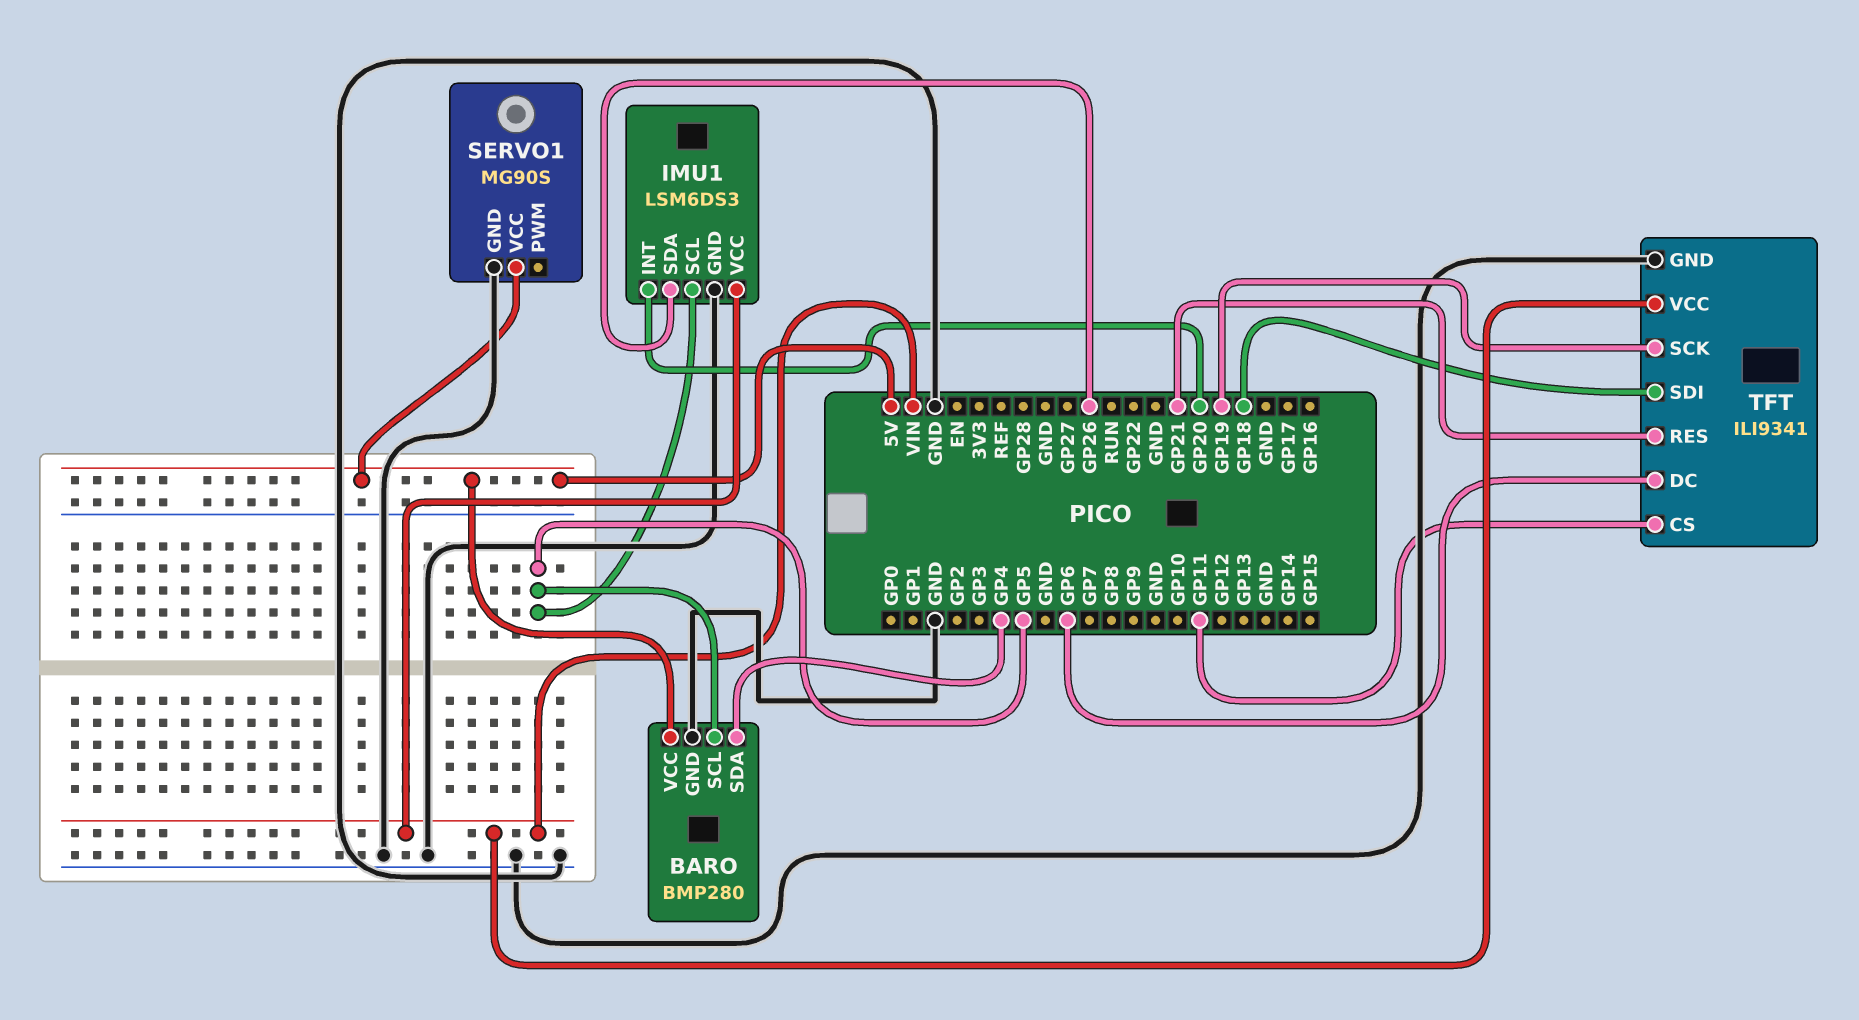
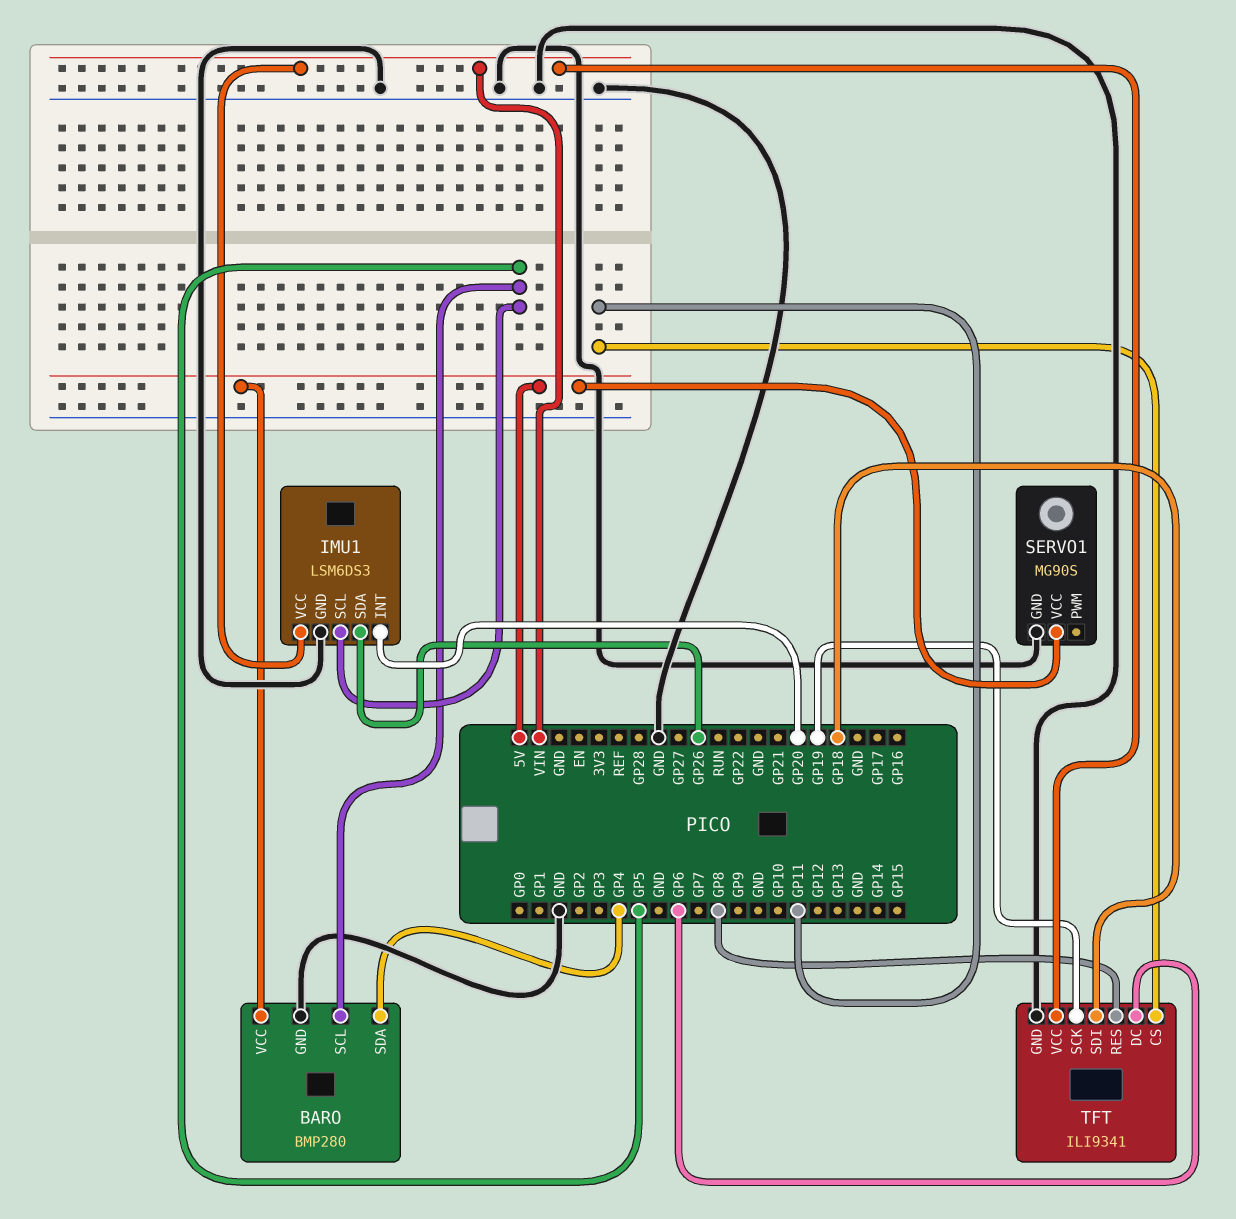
TFT pin RES: GP21 -> GP8

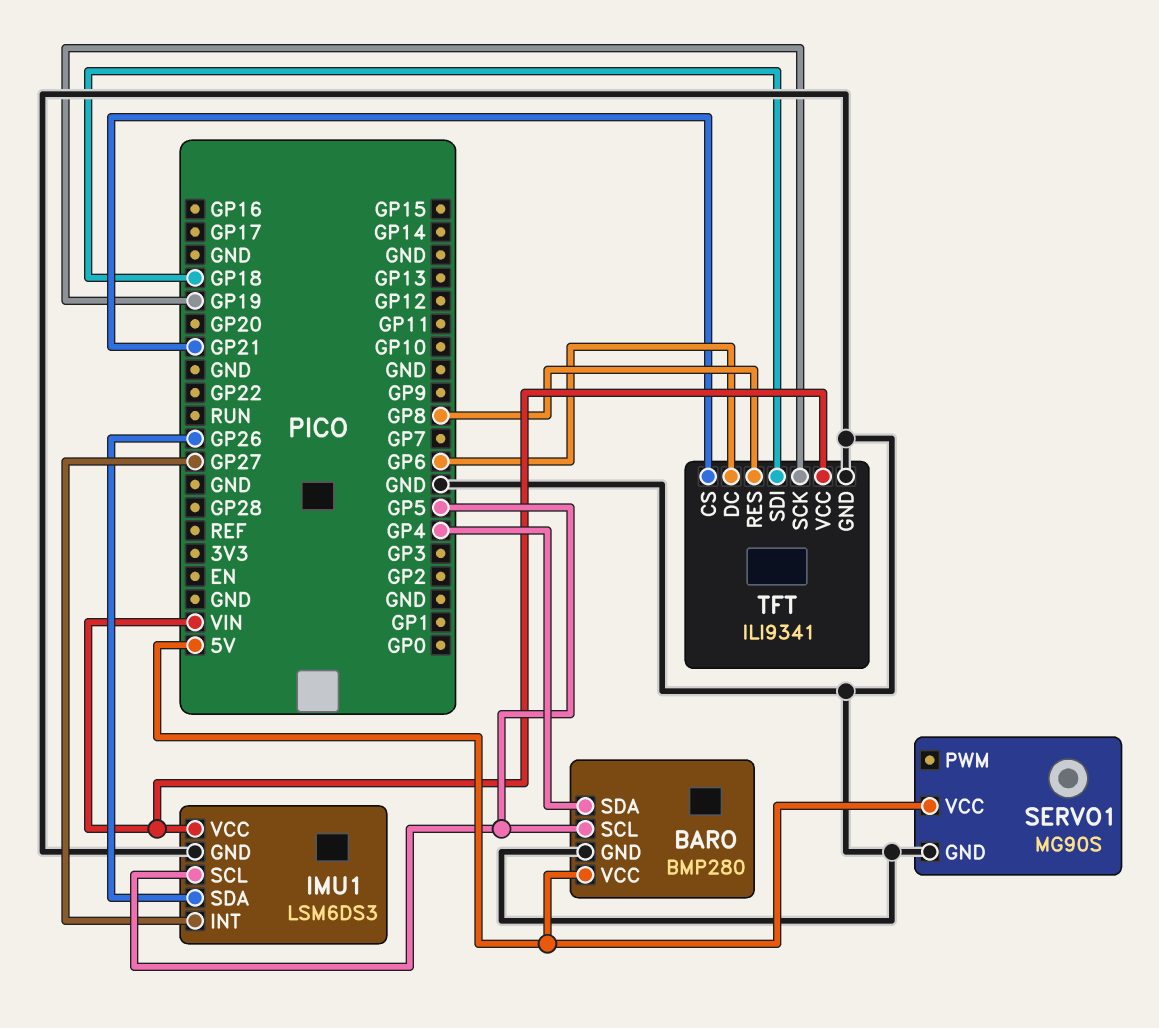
IMU1 pin INT: GP20 -> GP27
TFT pin CS: GP11 -> GP21

